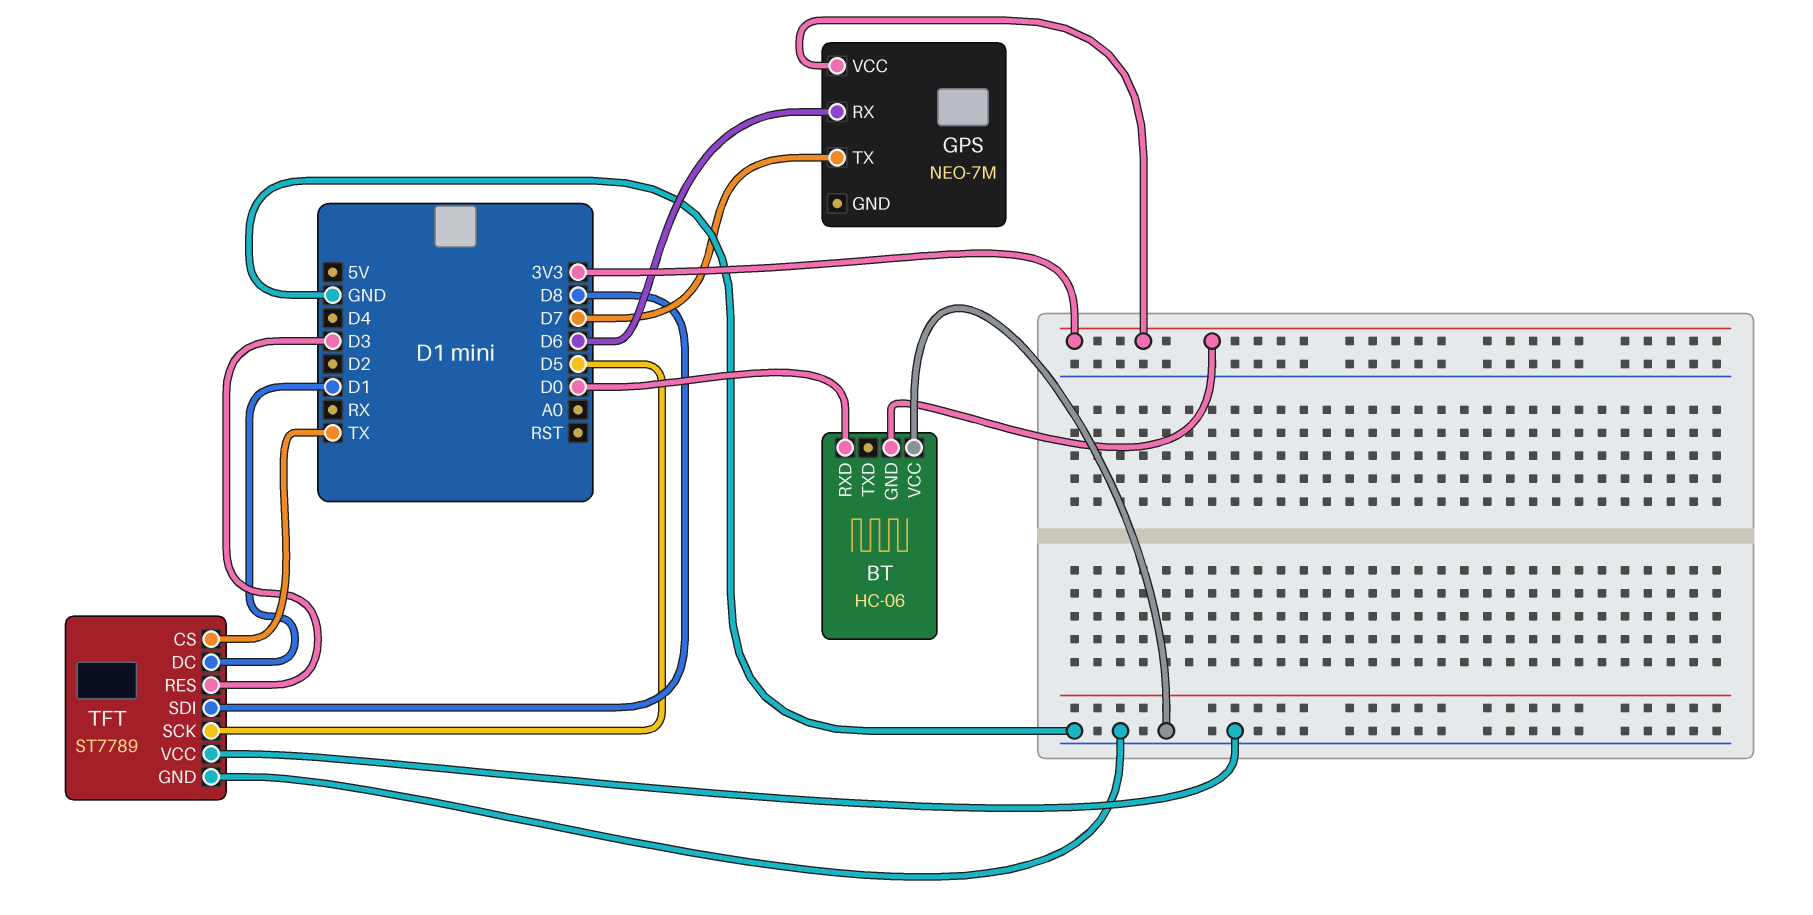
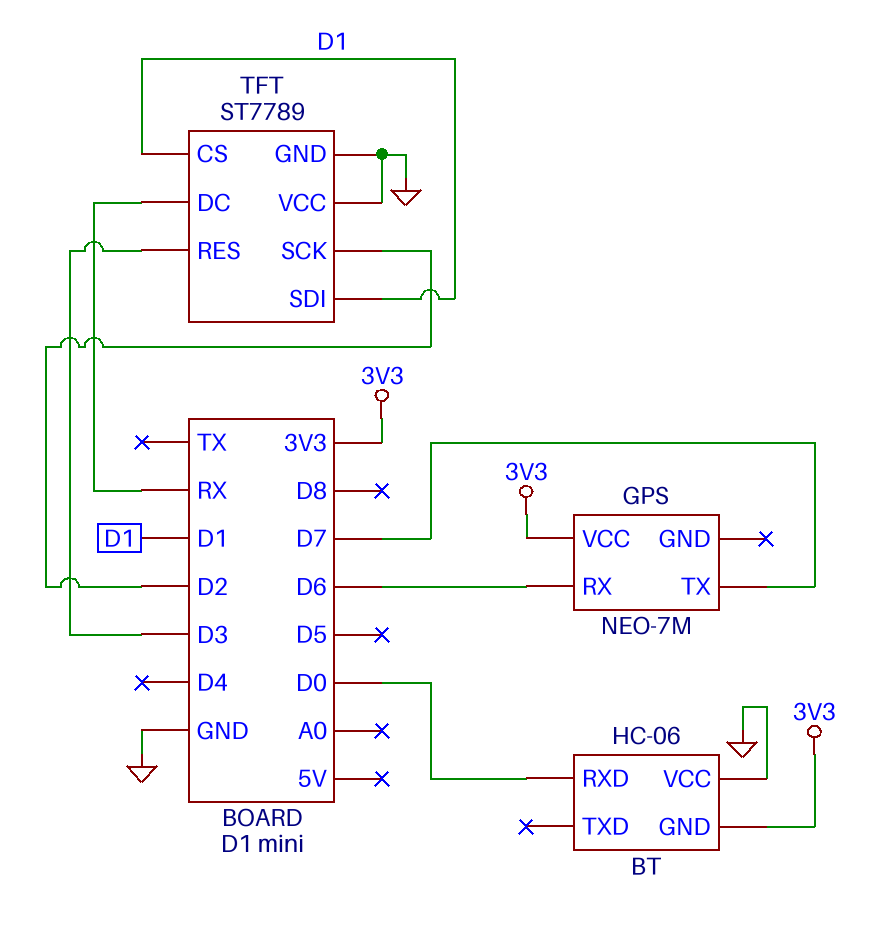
TFT pin CS: TX -> D1
TFT pin DC: D1 -> RX
TFT pin SCK: D5 -> D2
TFT pin SDI: D8 -> D1

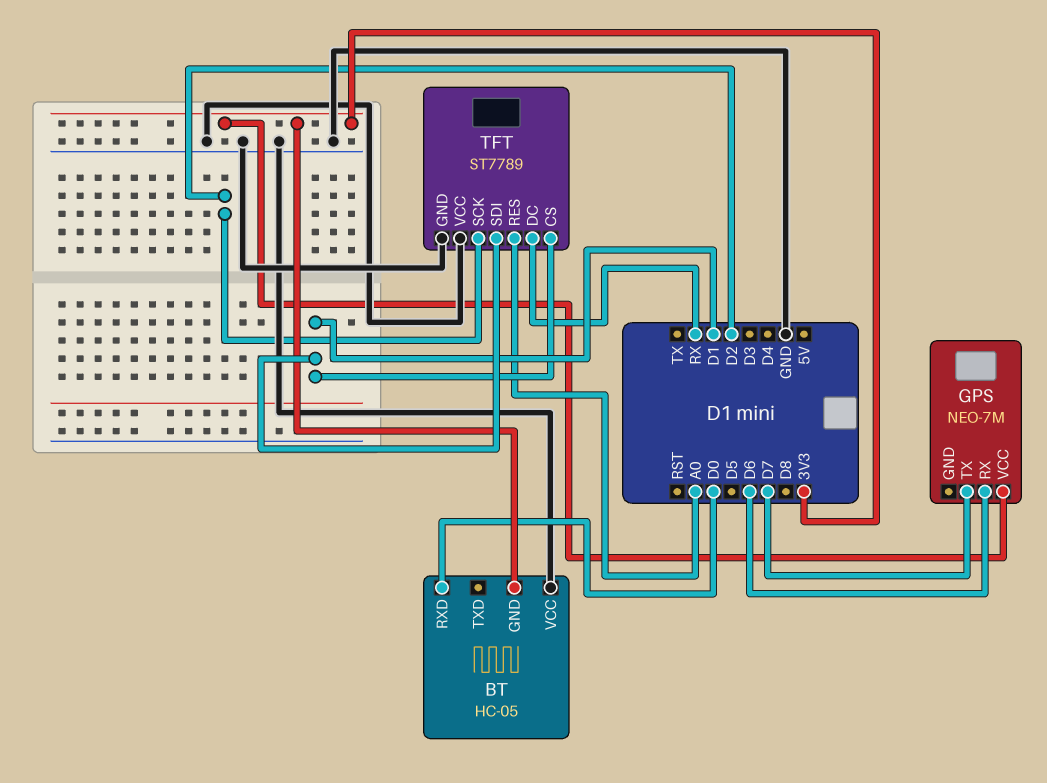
BT: HC-06 -> HC-05
TFT pin RES: D3 -> A0

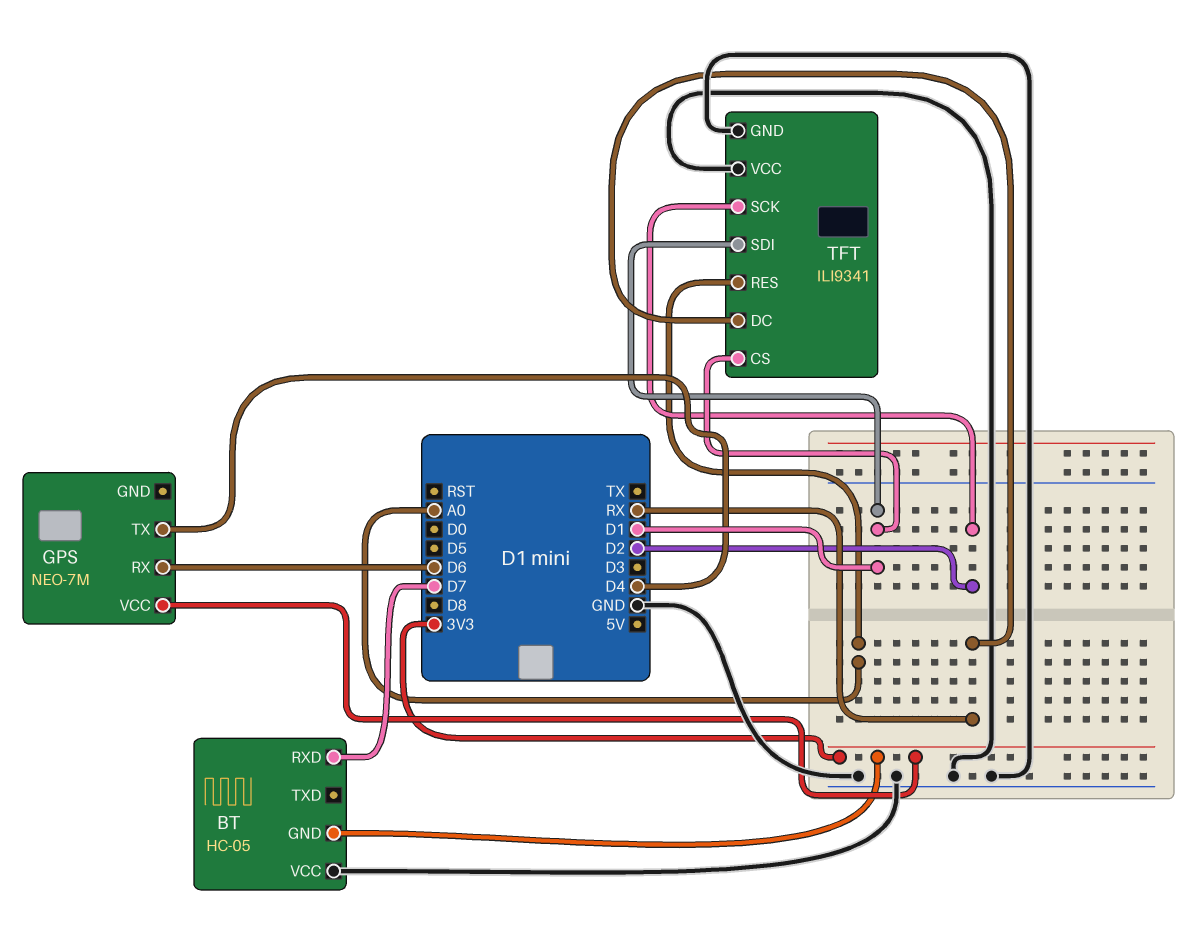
BT pin RXD: D0 -> D7
GPS pin TX: D7 -> D4
TFT: ST7789 -> ILI9341

